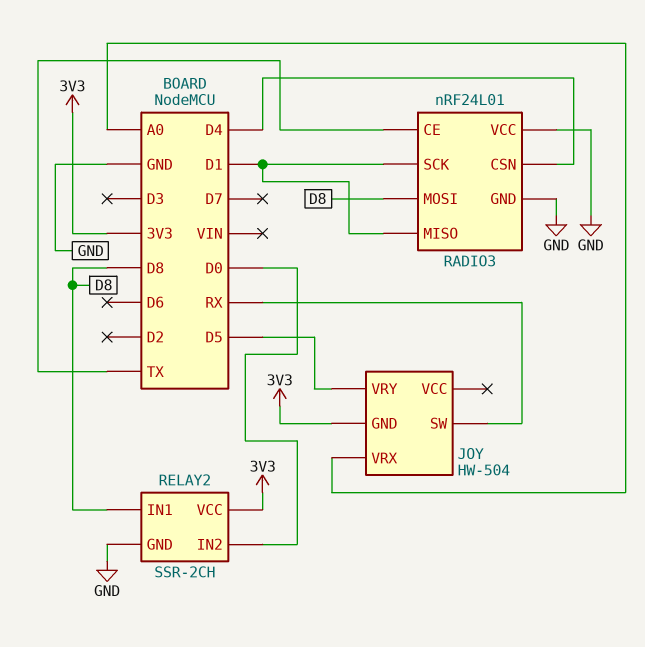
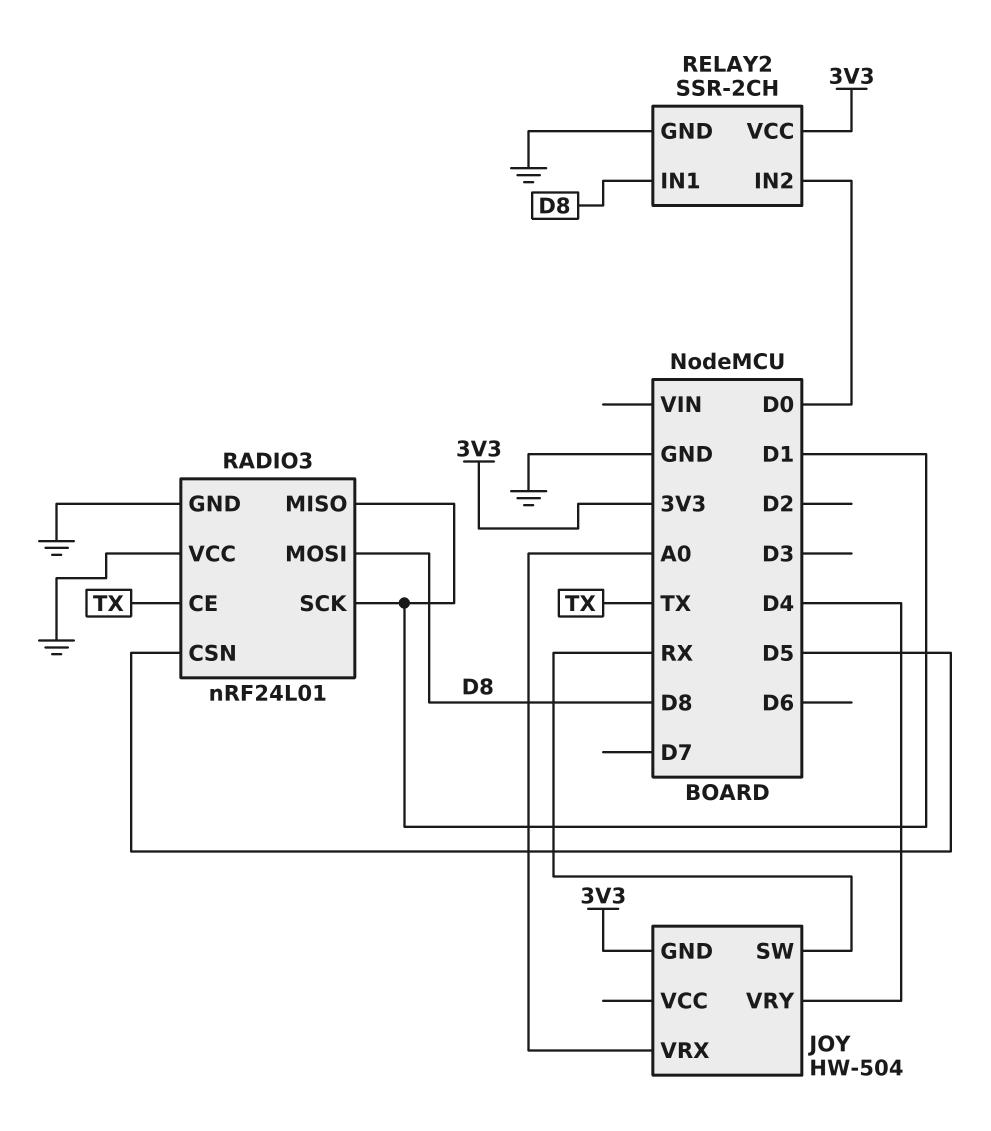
JOY pin VRY: D5 -> D4
RADIO3 pin CSN: D4 -> D5

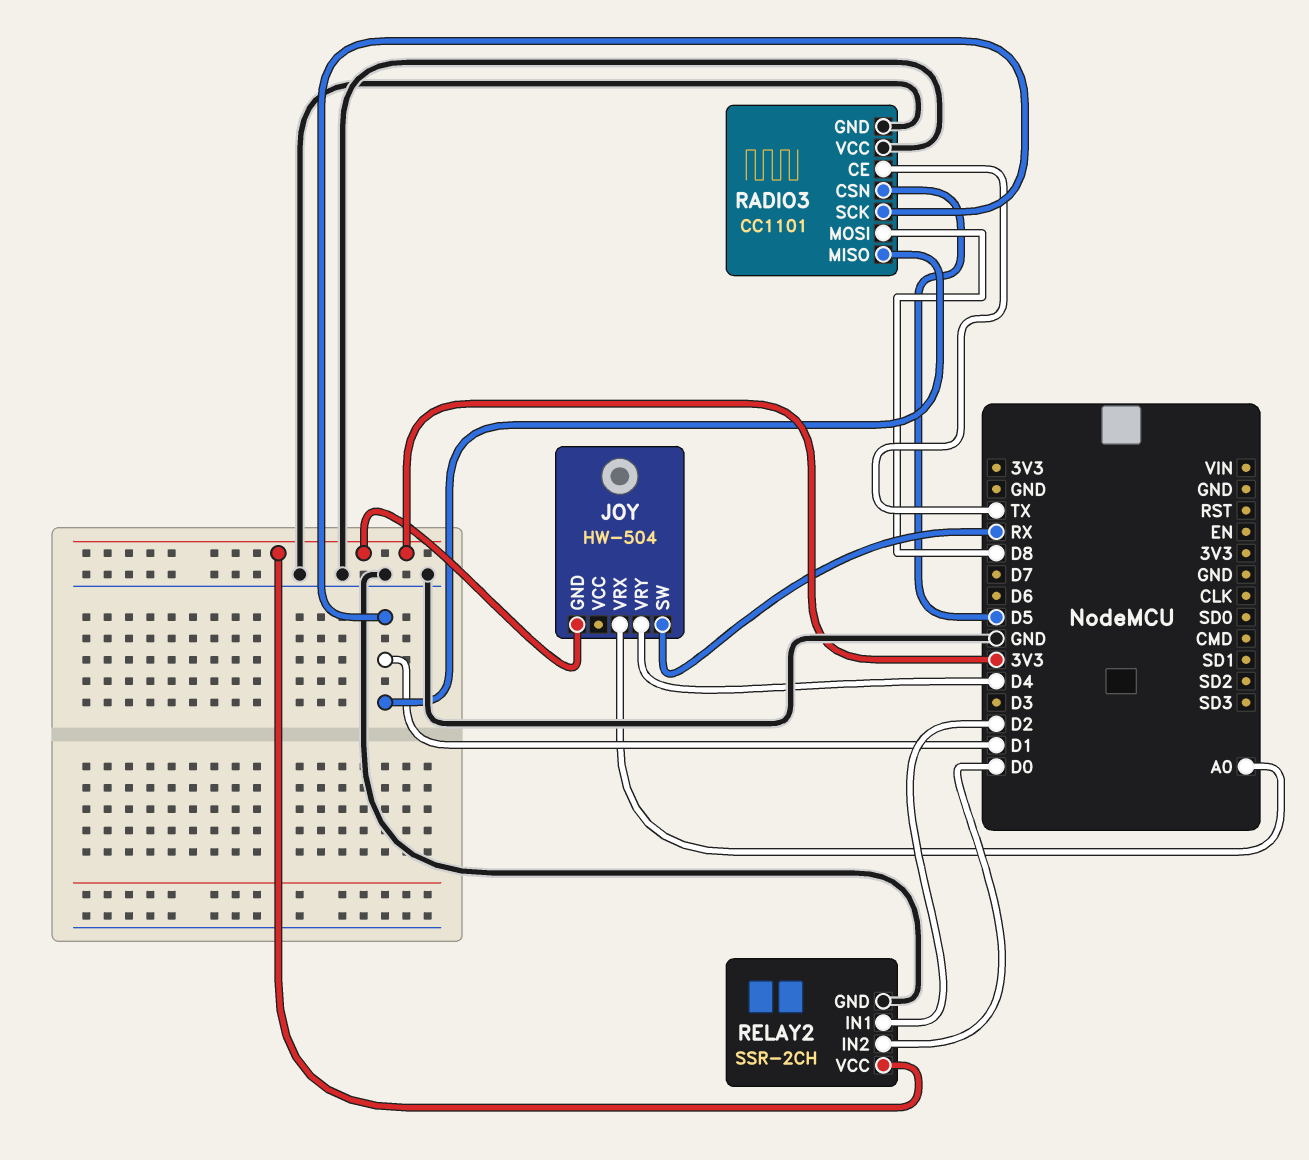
RADIO3: nRF24L01 -> CC1101
RELAY2 pin IN1: D8 -> D2

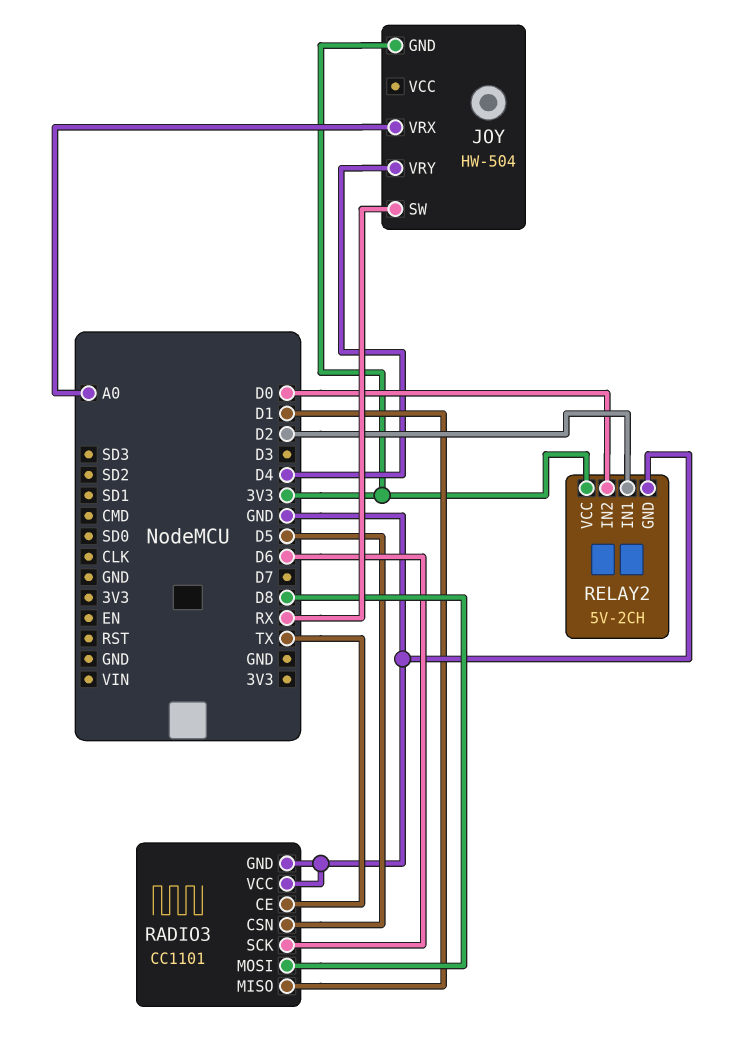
RADIO3 pin SCK: D1 -> D6
RELAY2: SSR-2CH -> 5V-2CH

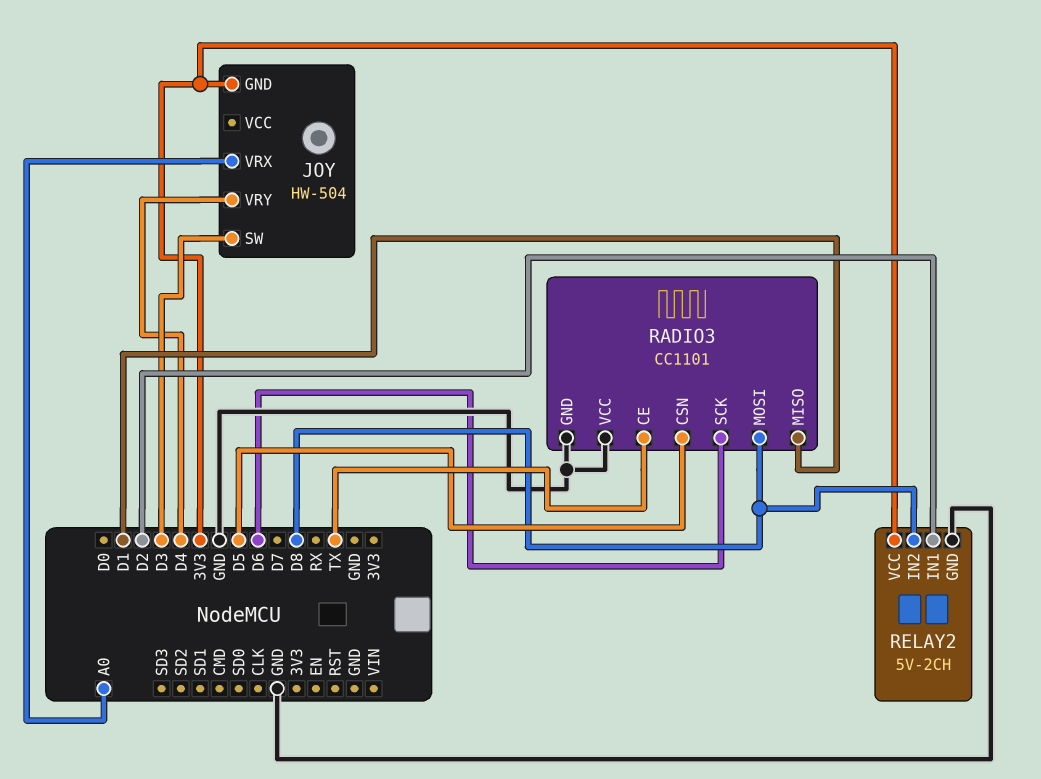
JOY pin SW: RX -> D3
RELAY2 pin IN2: D0 -> D8

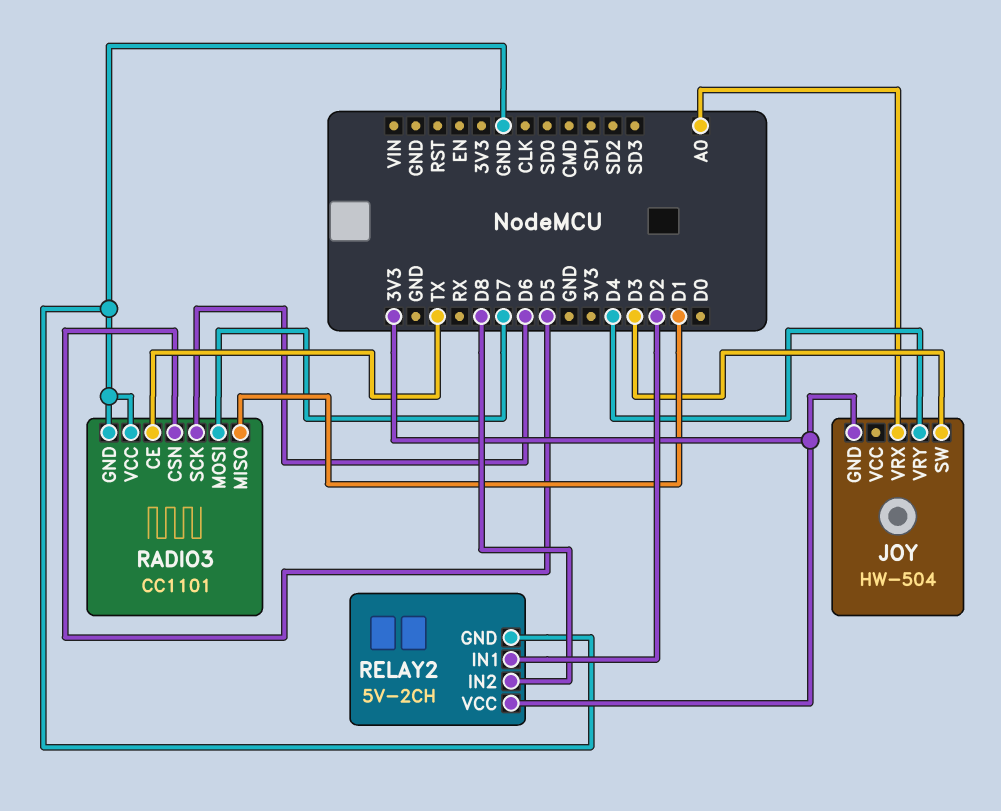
RADIO3 pin MOSI: D8 -> D7

